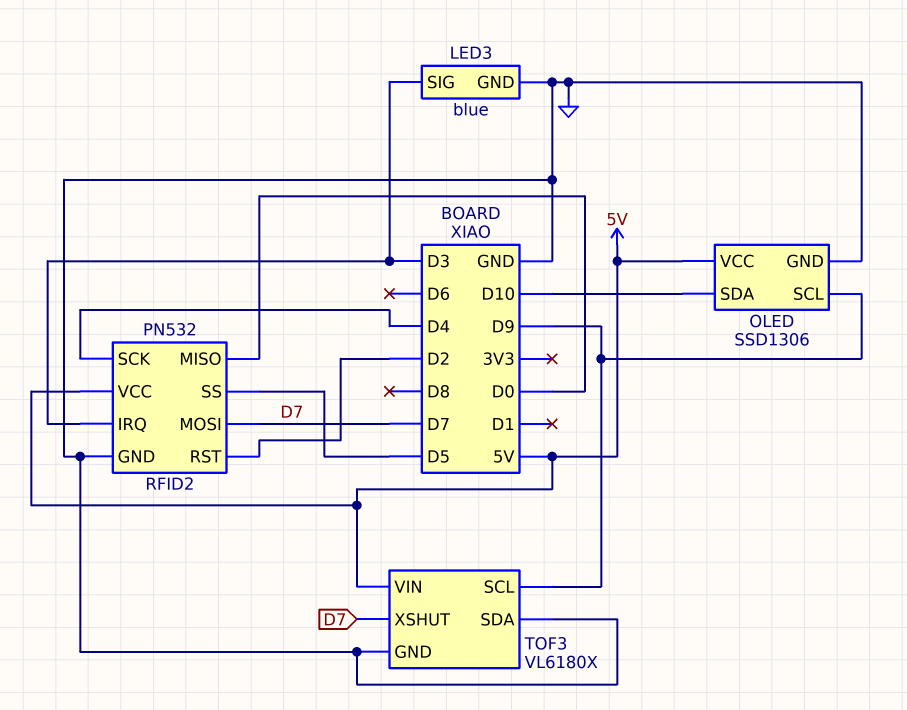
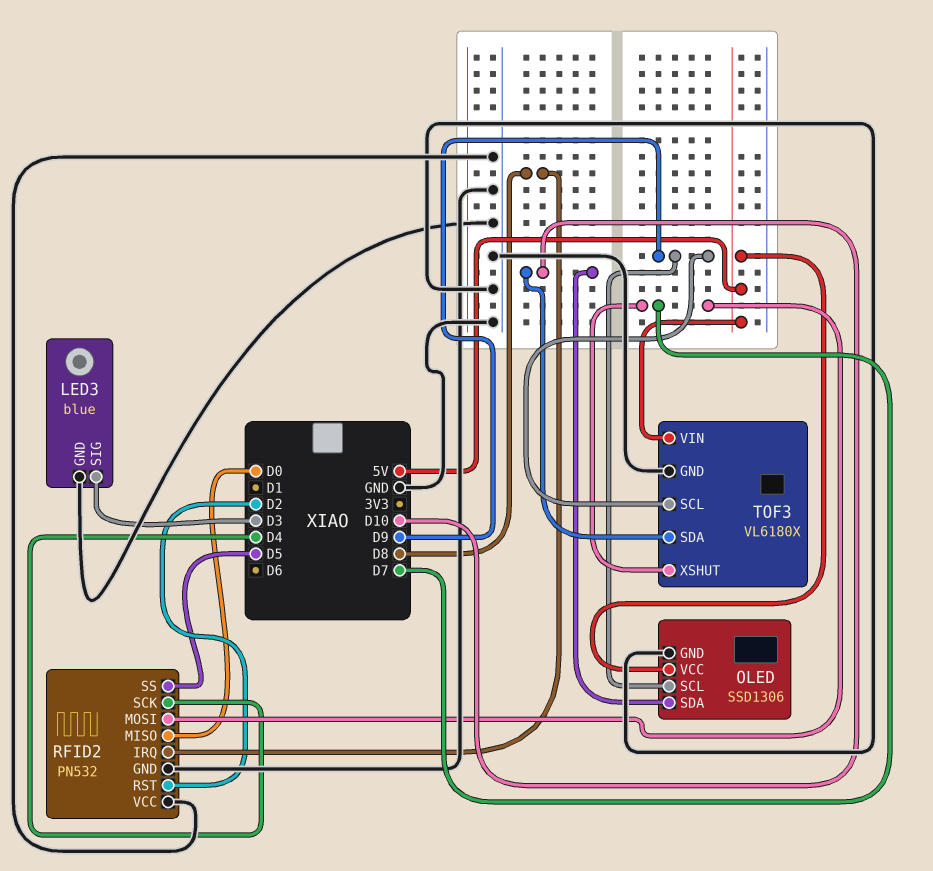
RFID2 pin IRQ: D3 -> D8
RFID2 pin VCC: 5V -> GND
TOF3 pin SDA: GND -> D10

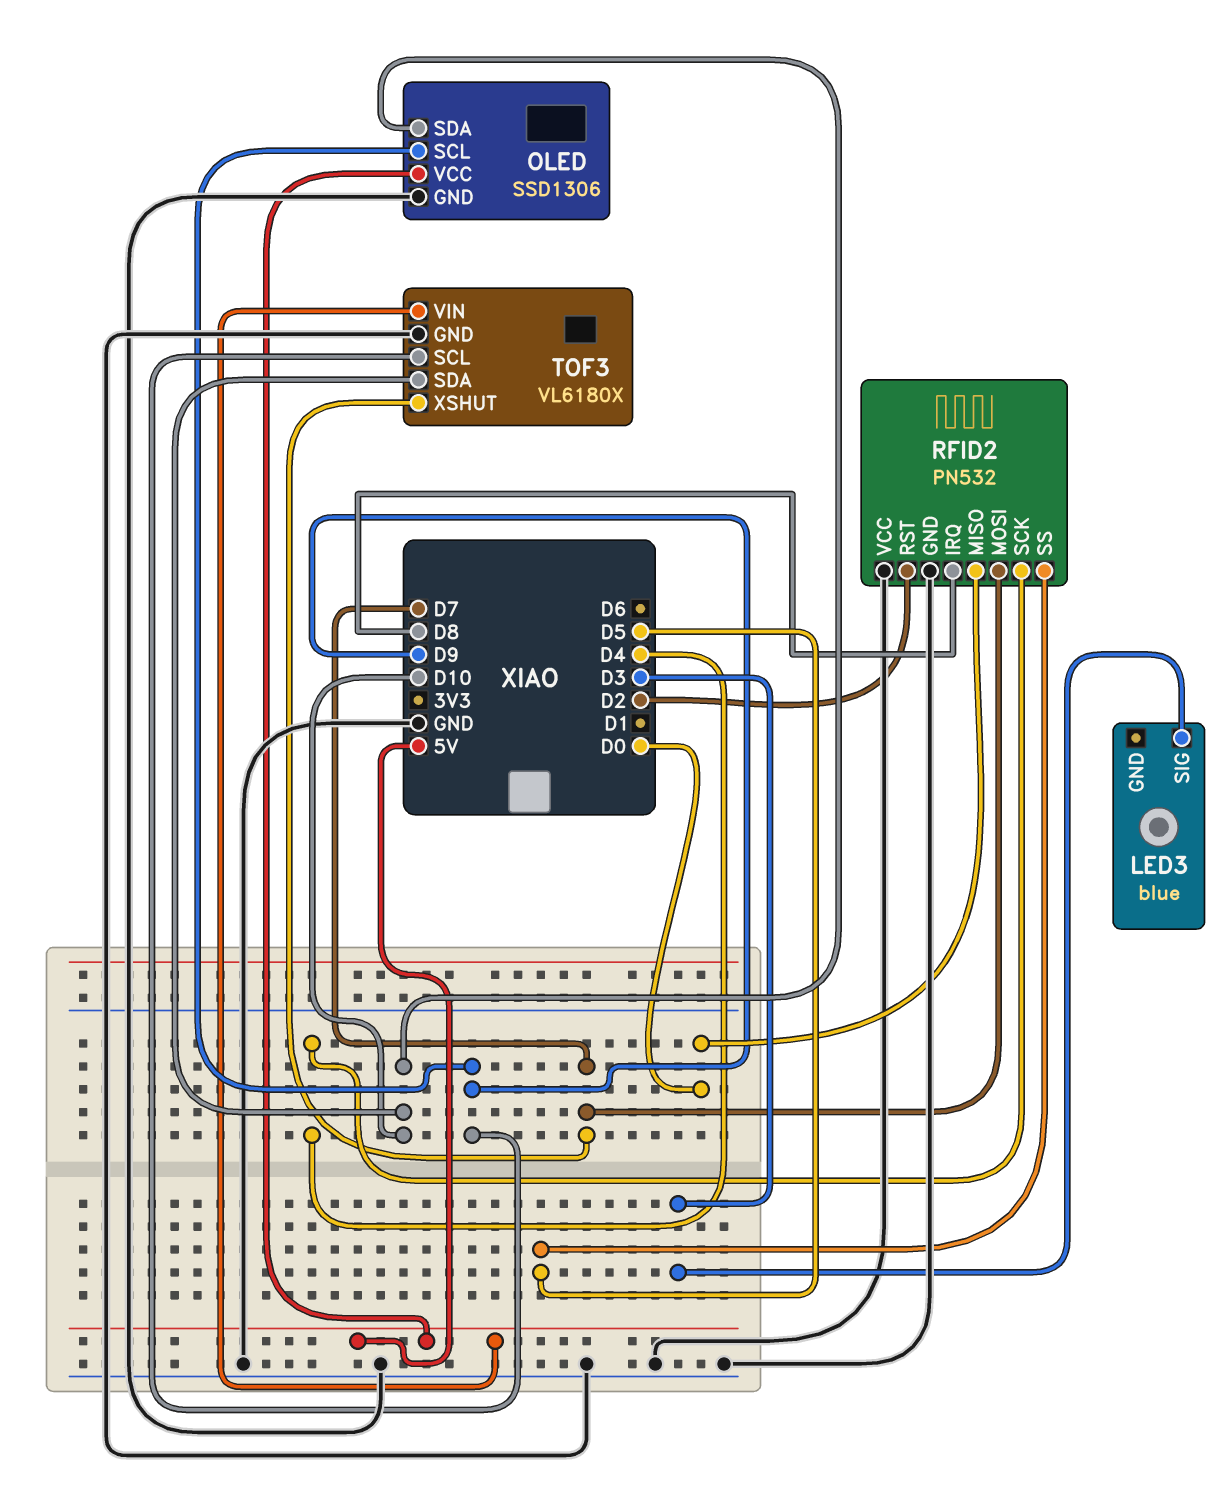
LED3 pin GND: GND -> none

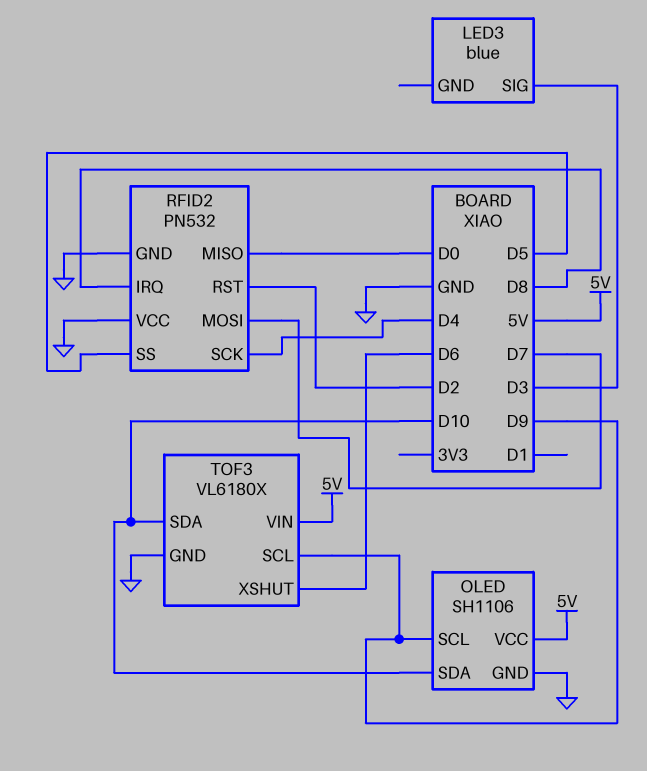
OLED: SSD1306 -> SH1106
TOF3 pin XSHUT: D7 -> D6

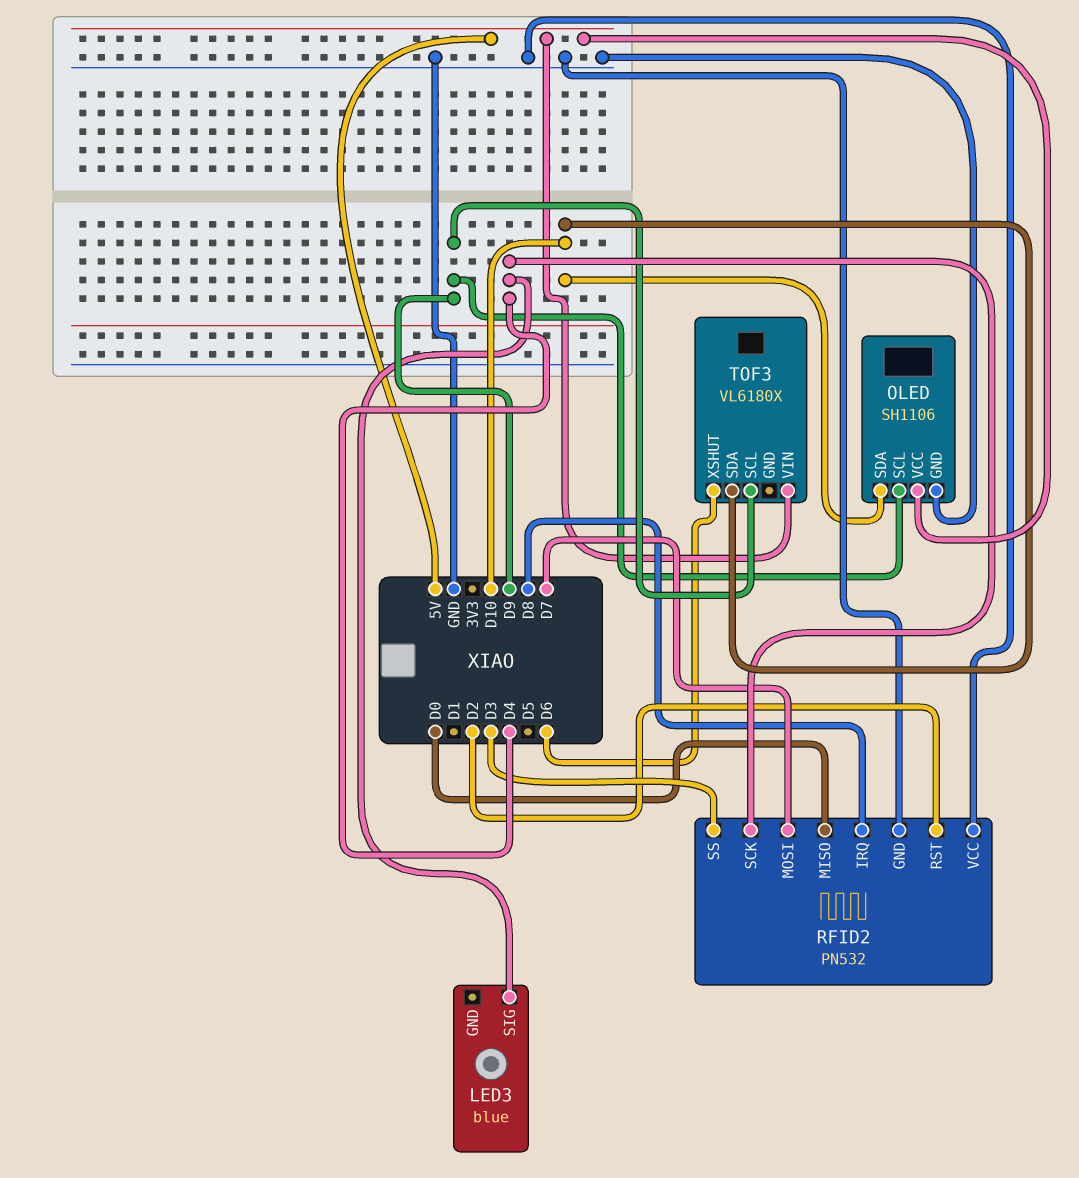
LED3 pin SIG: D3 -> D4
RFID2 pin SS: D5 -> D3
TOF3 pin GND: GND -> none

